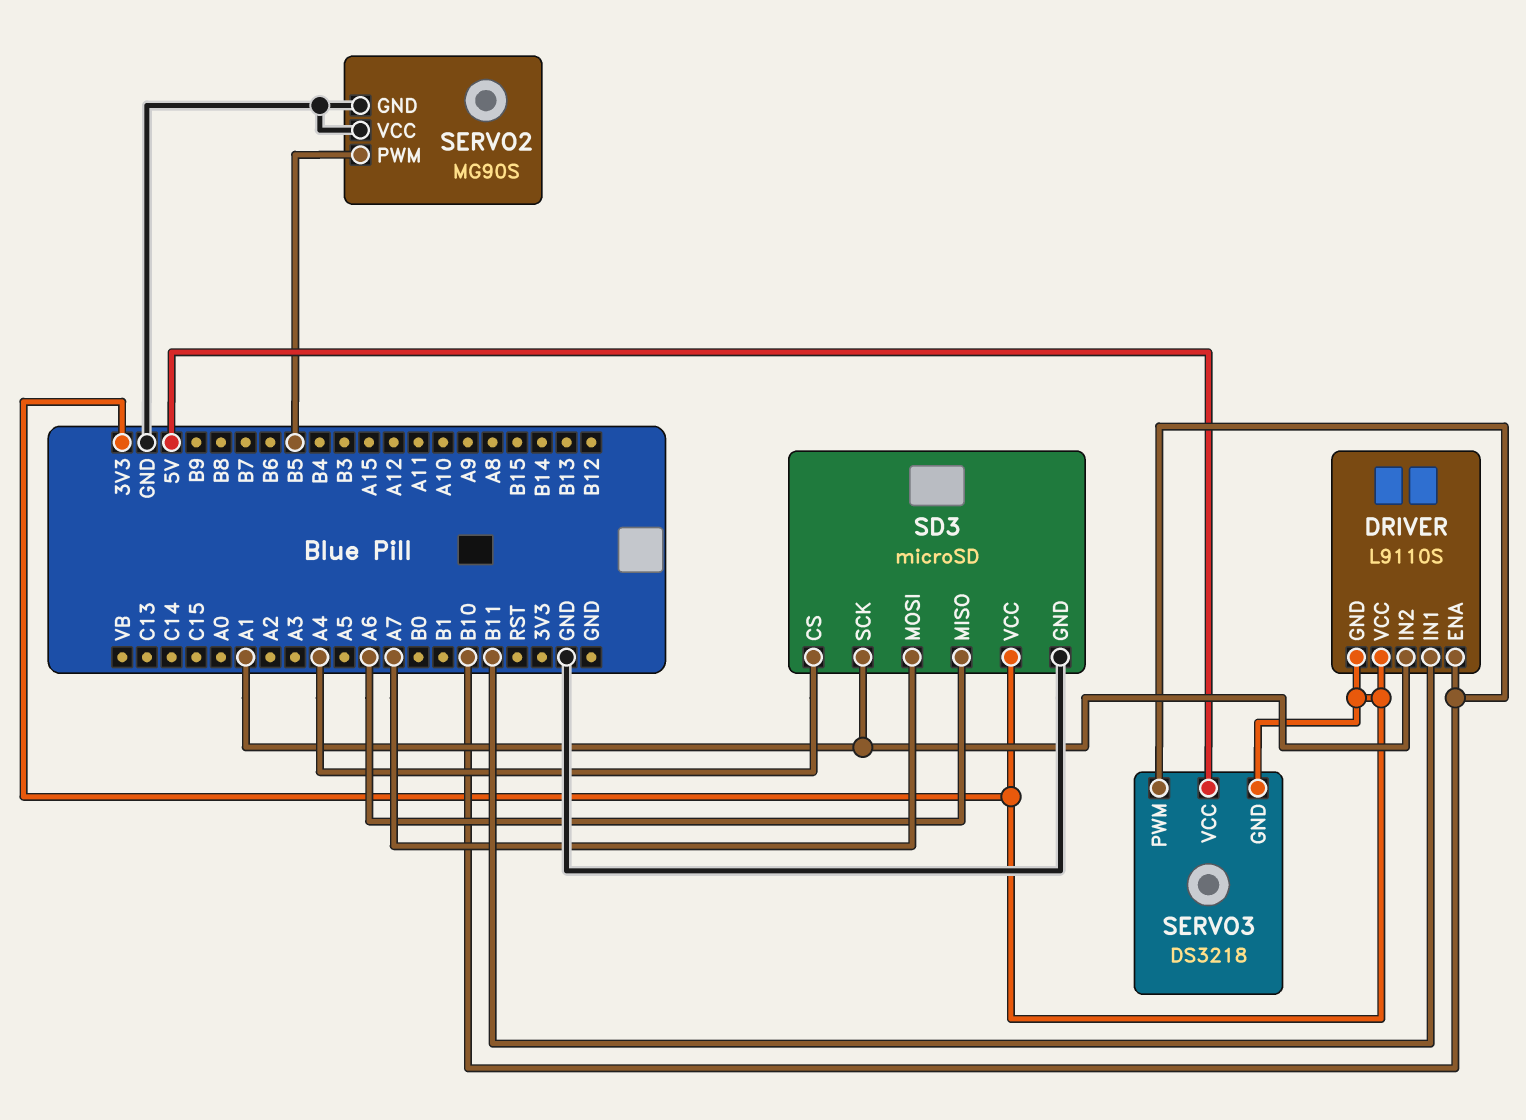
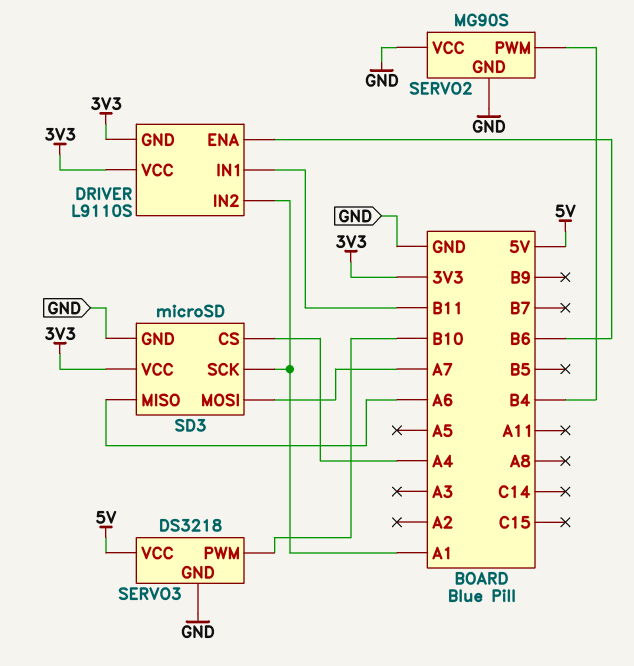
DRIVER pin ENA: B10 -> B6
SERVO2 pin PWM: B5 -> B4
SERVO3 pin GND: 3V3 -> GND

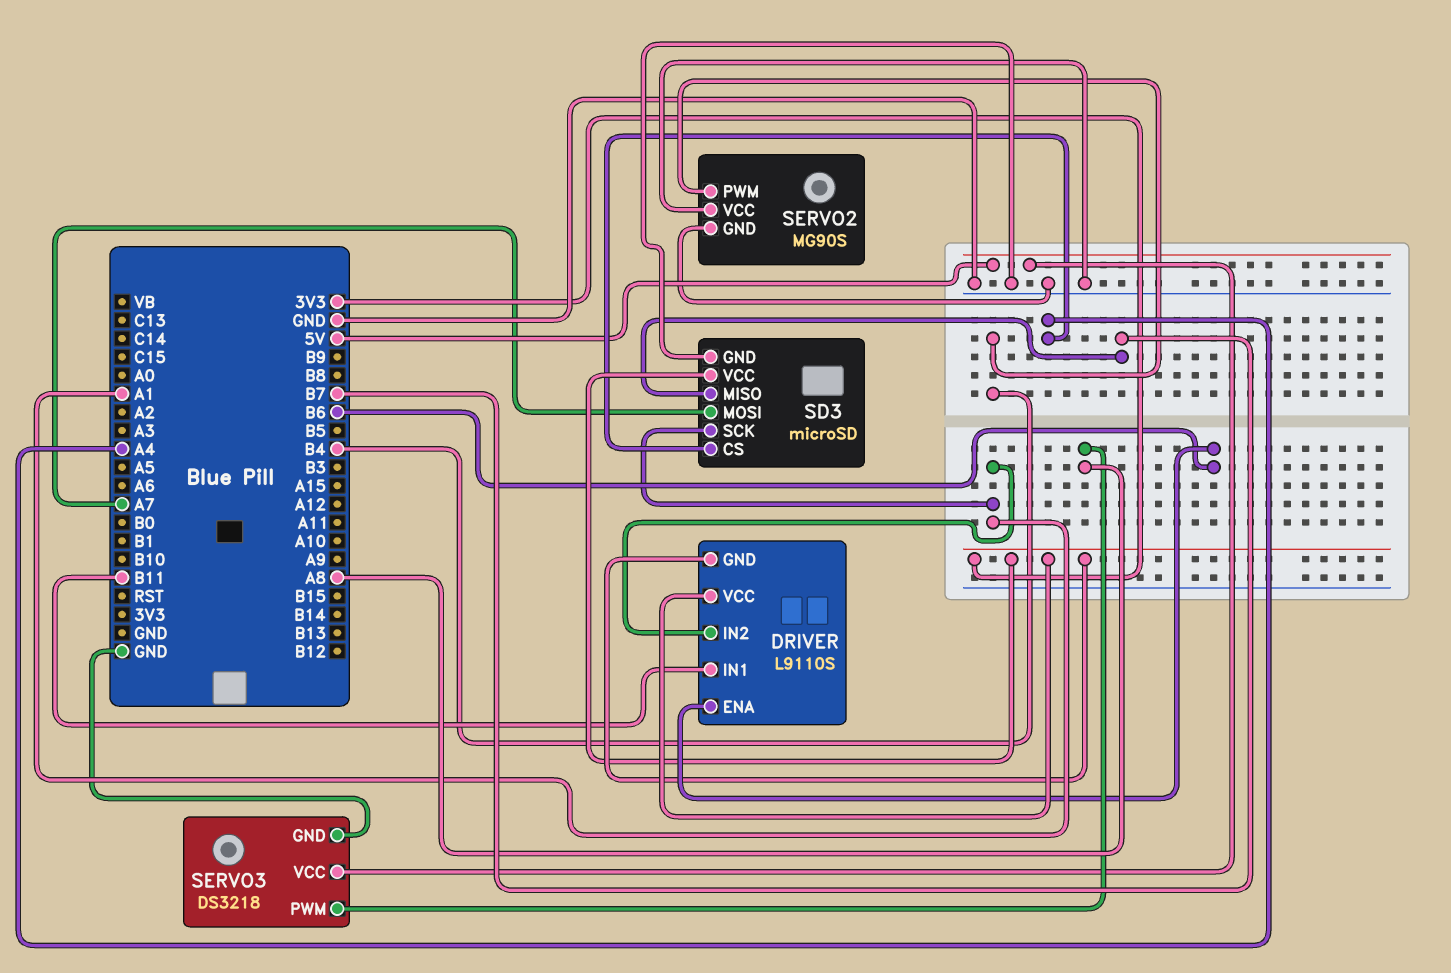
SD3 pin MISO: A6 -> B7
SERVO3 pin PWM: B10 -> A8

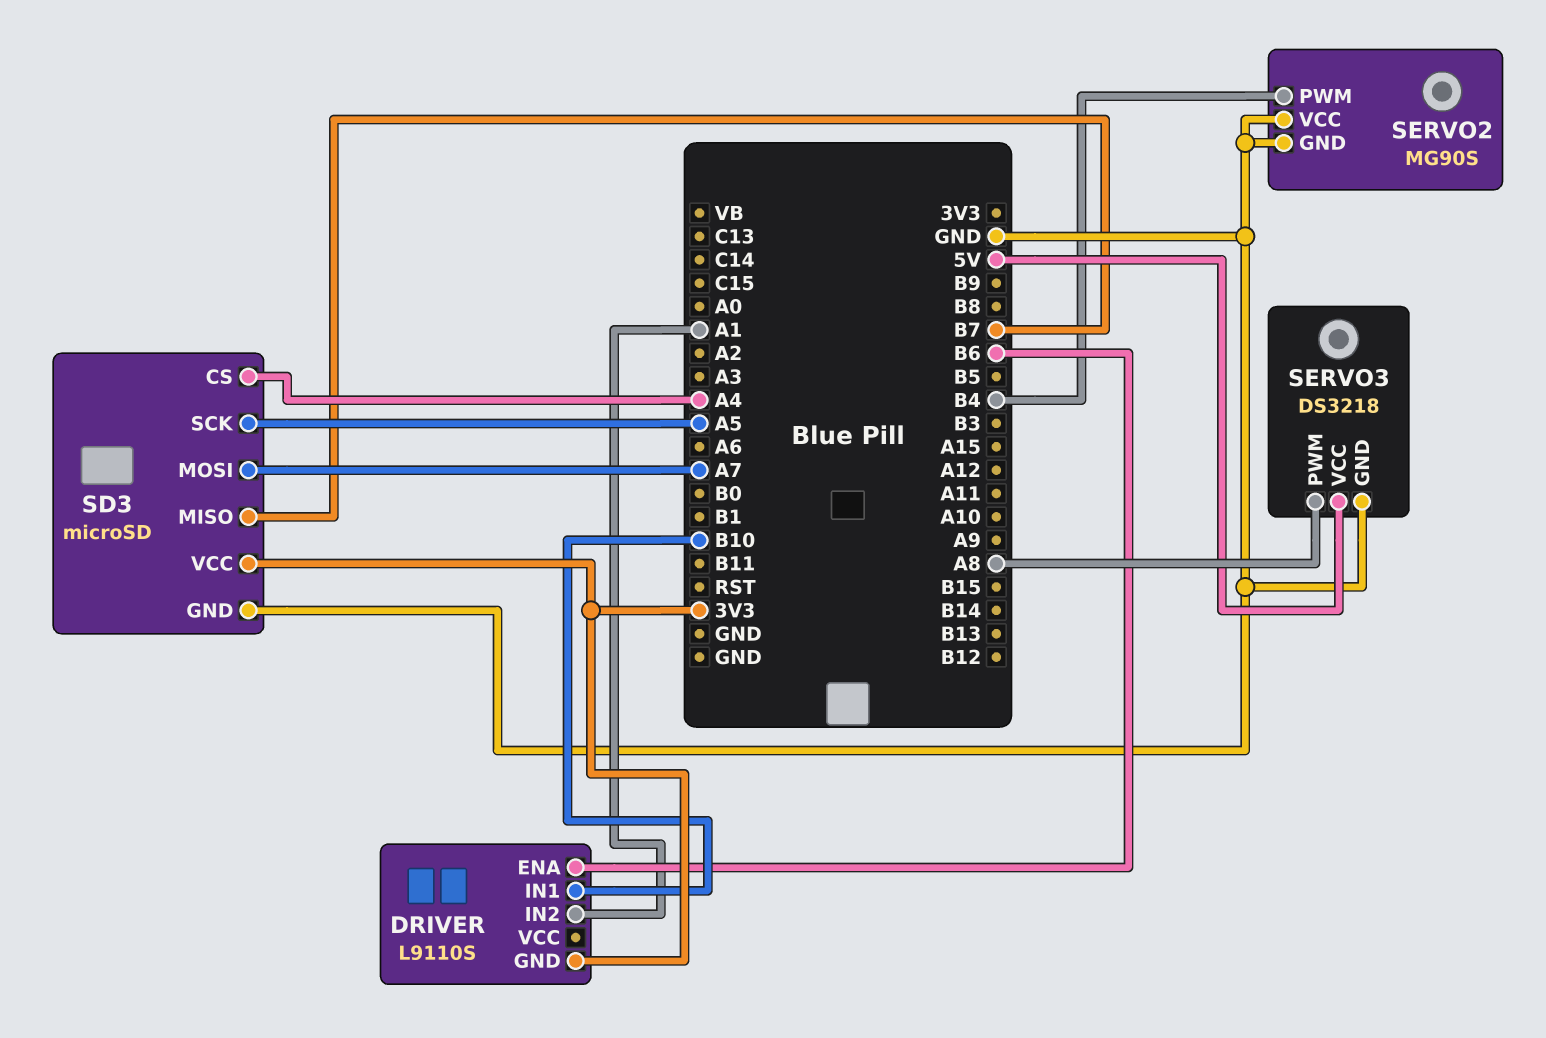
DRIVER pin IN1: B11 -> B10
DRIVER pin VCC: 3V3 -> none
SD3 pin SCK: A1 -> A5

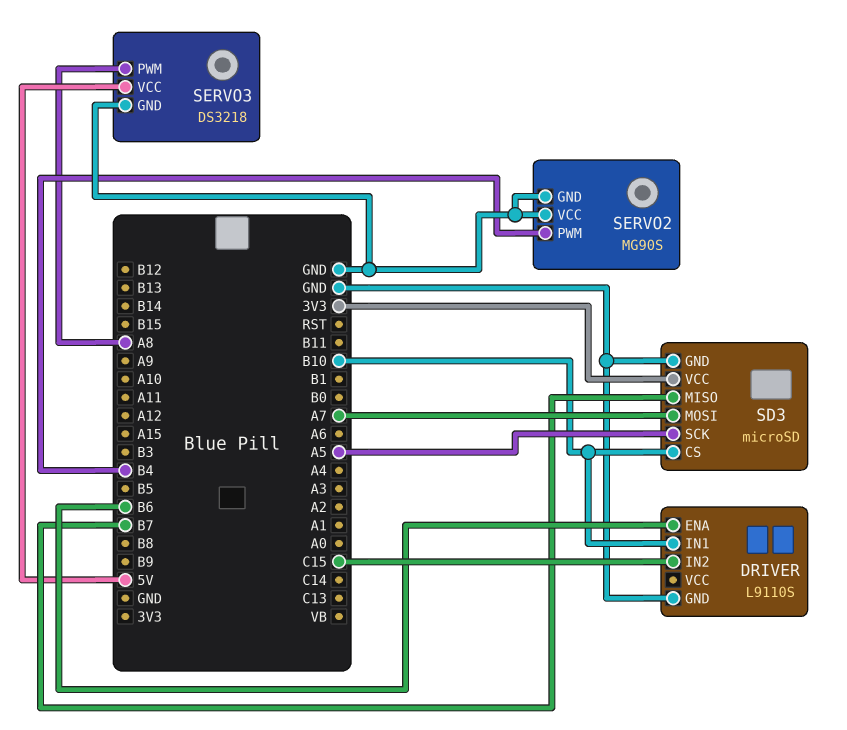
DRIVER pin GND: 3V3 -> GND
DRIVER pin IN2: A1 -> C15
SD3 pin CS: A4 -> B10

